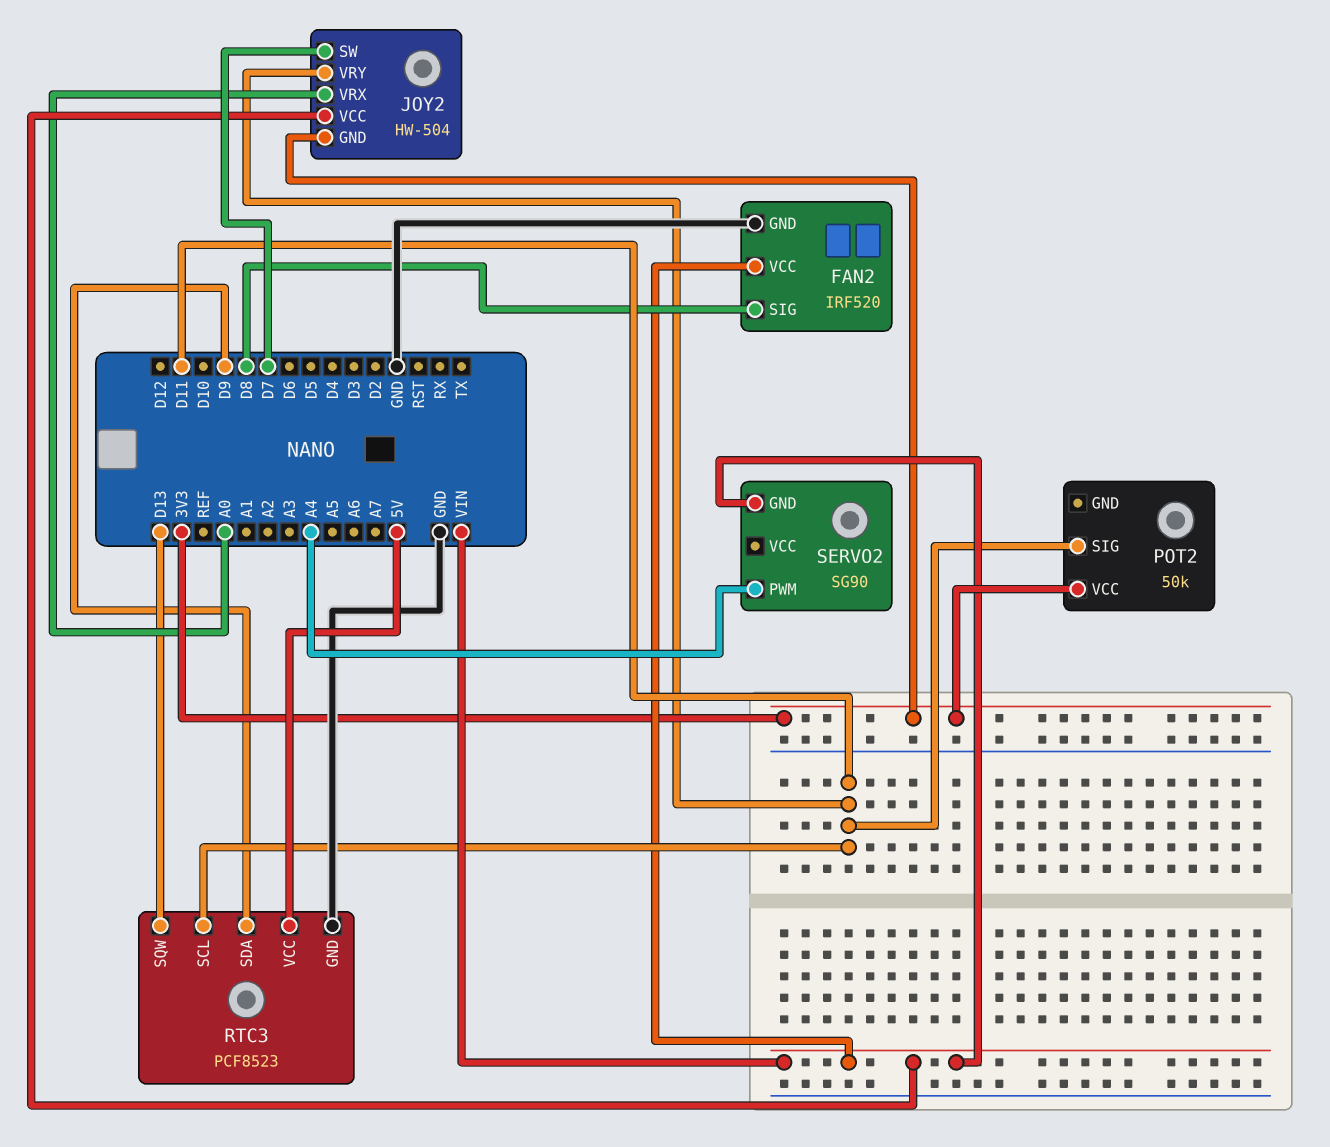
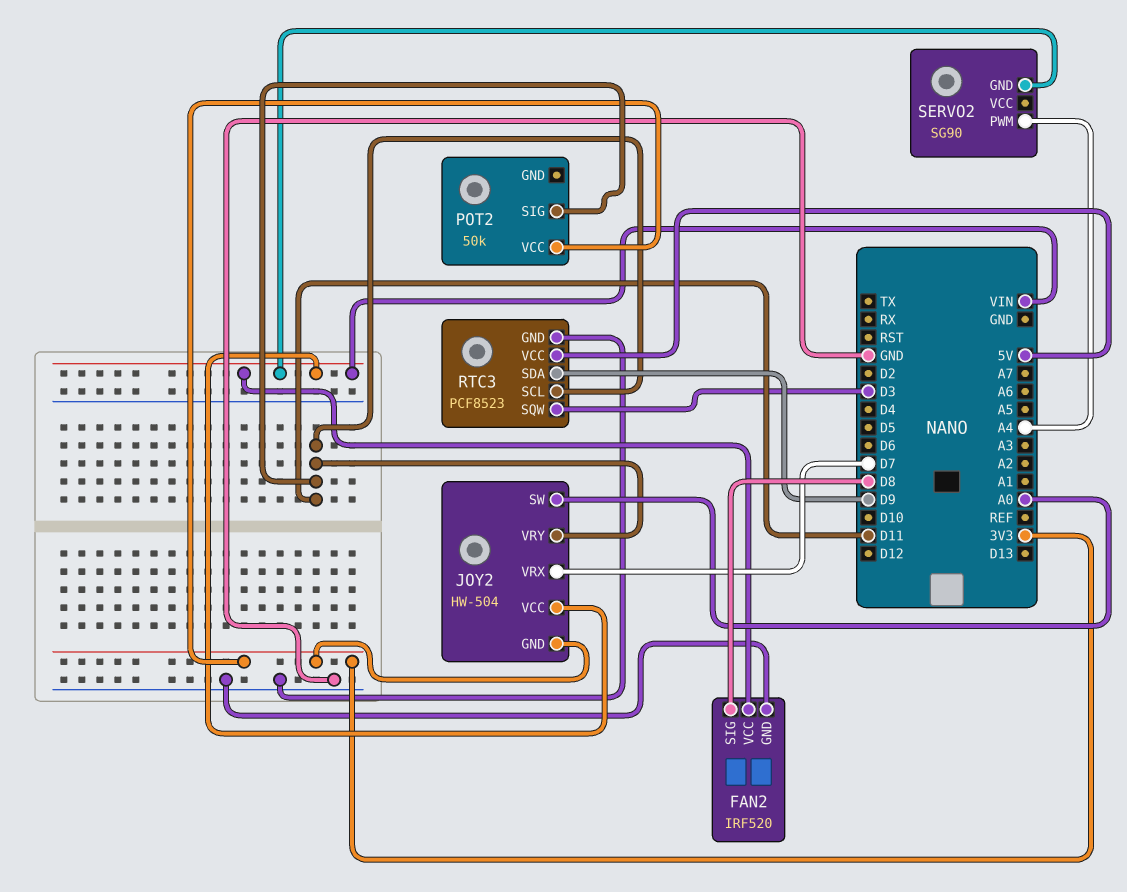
JOY2 pin SW: D7 -> A0
JOY2 pin VRX: A0 -> D7
RTC3 pin SQW: D13 -> D3

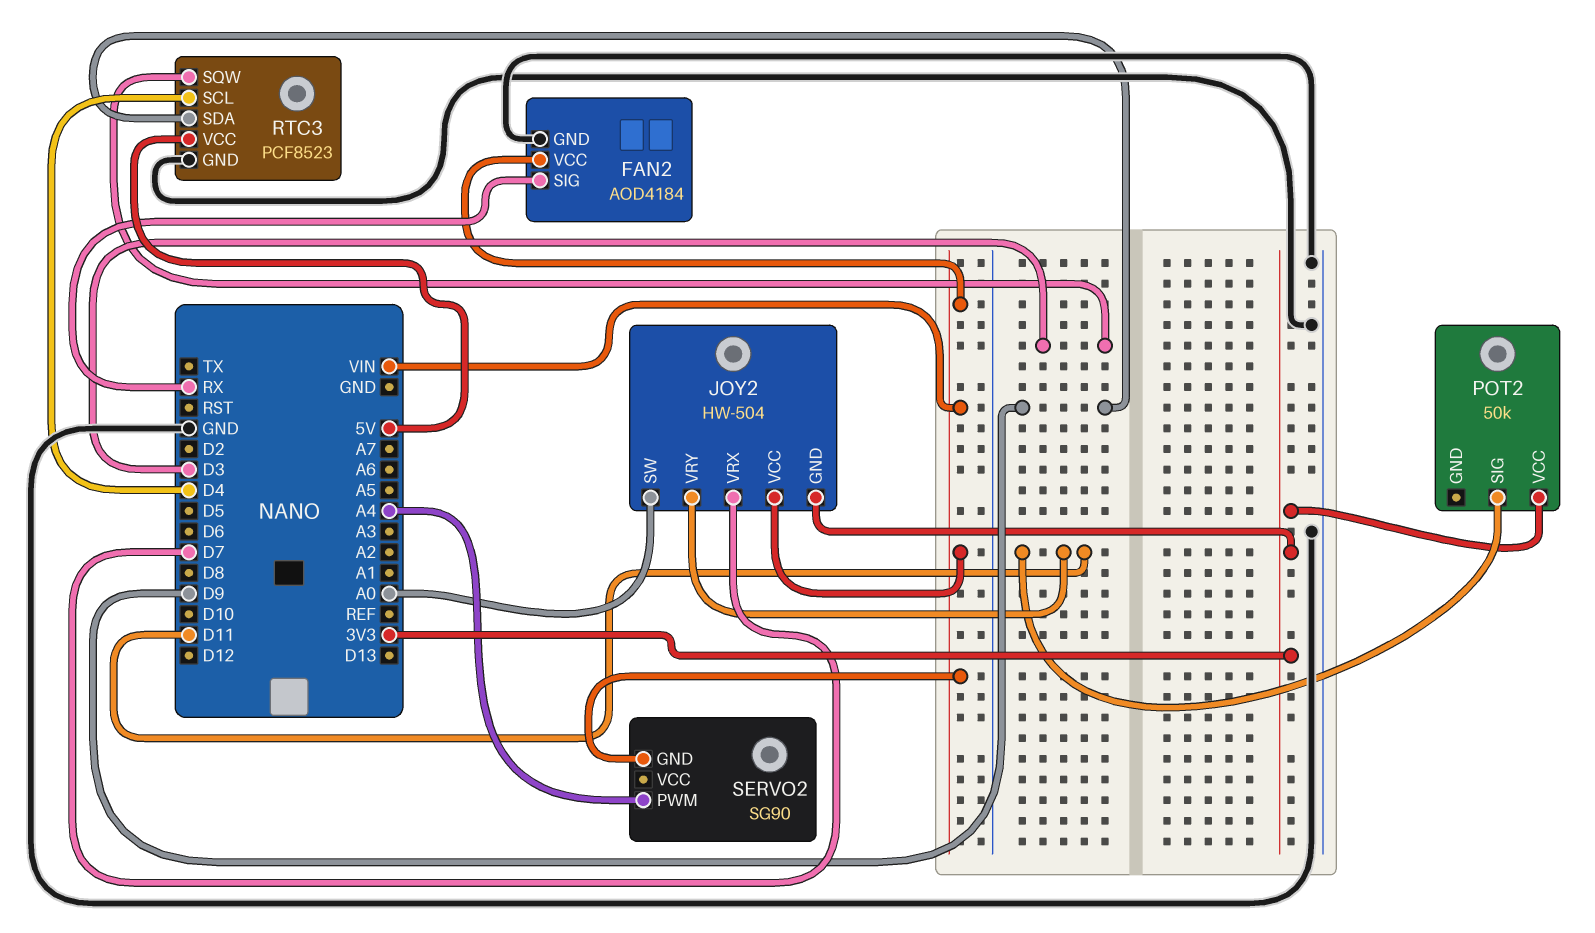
FAN2: IRF520 -> AOD4184
FAN2 pin SIG: D8 -> RX
RTC3 pin SCL: D11 -> D4

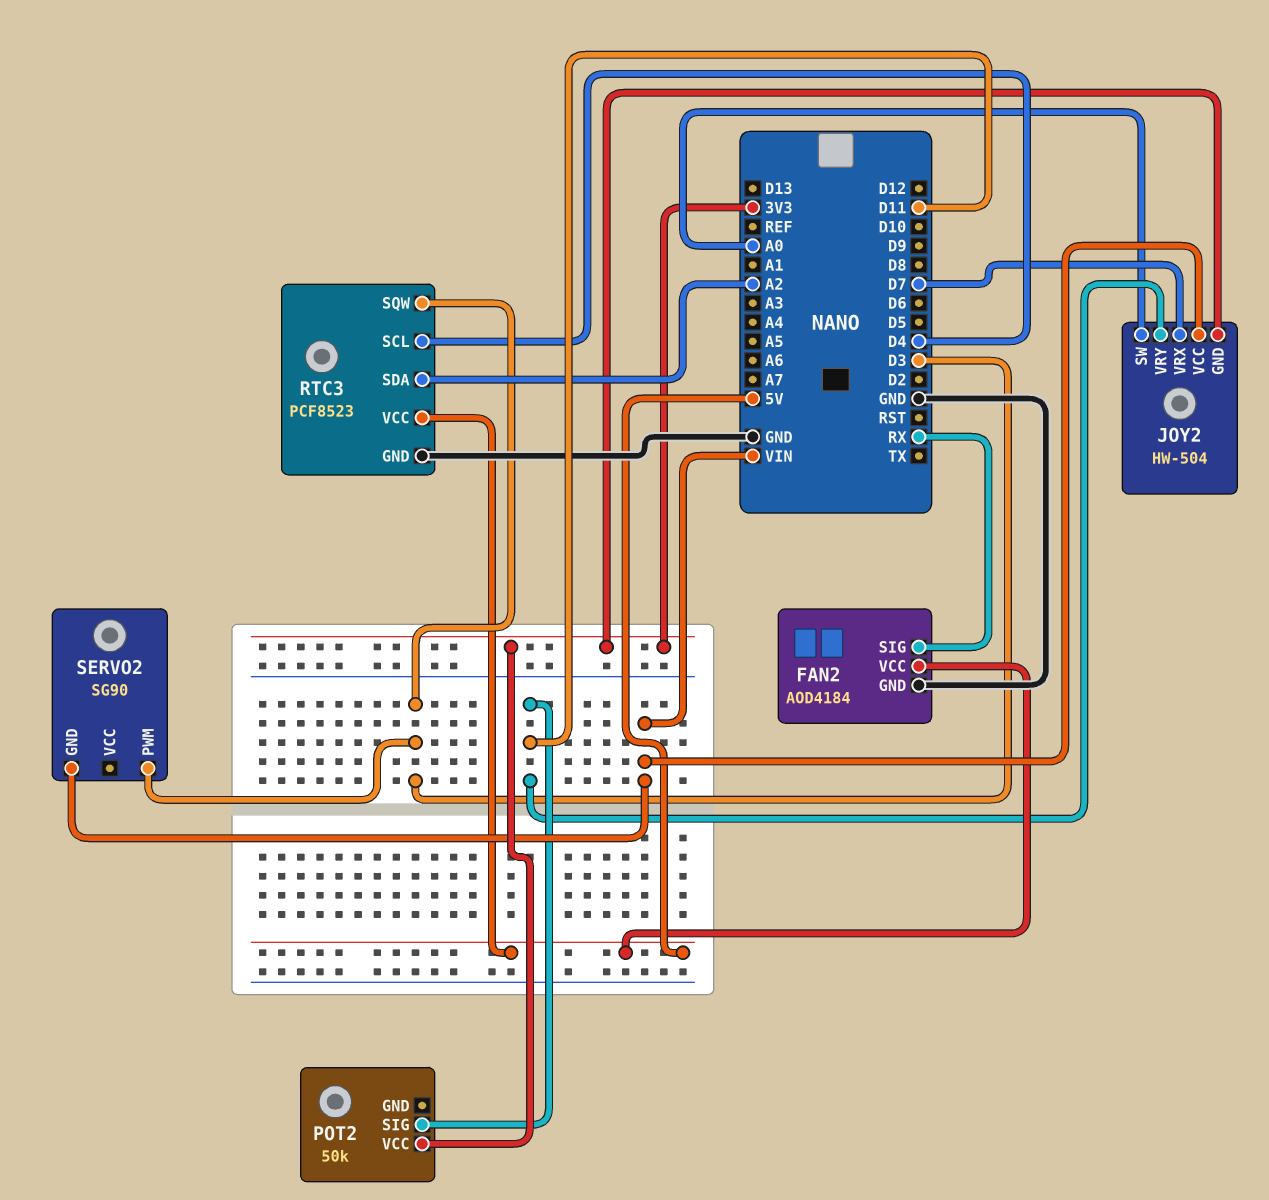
FAN2 pin VCC: VIN -> 5V
RTC3 pin SDA: D9 -> A2
SERVO2 pin PWM: A4 -> D3

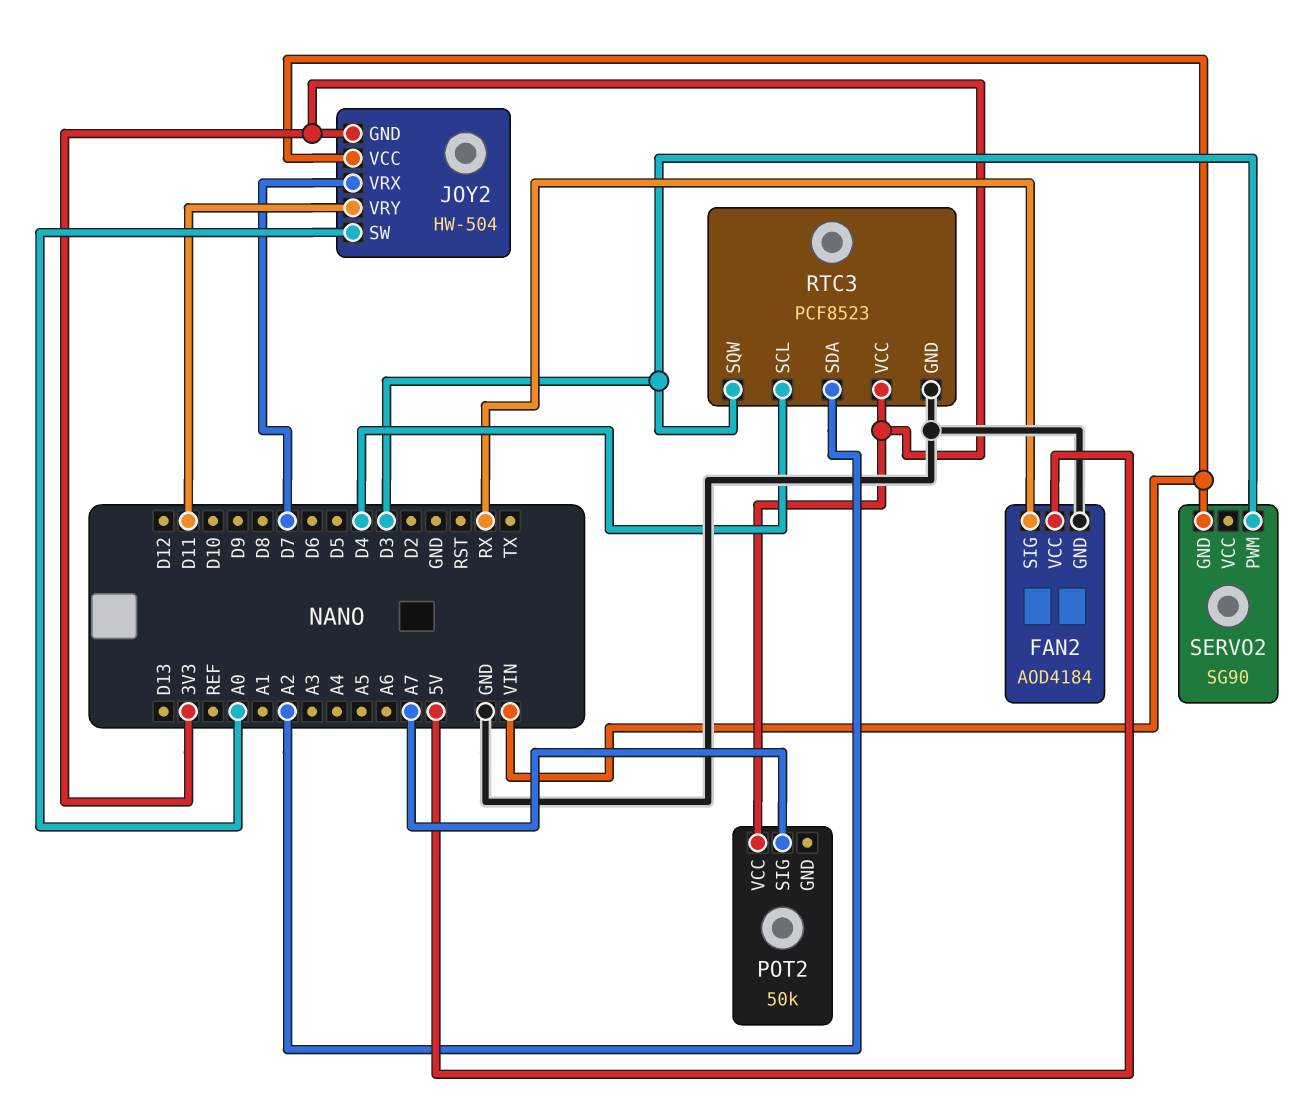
POT2 pin SIG: D11 -> A7
RTC3 pin VCC: 5V -> 3V3

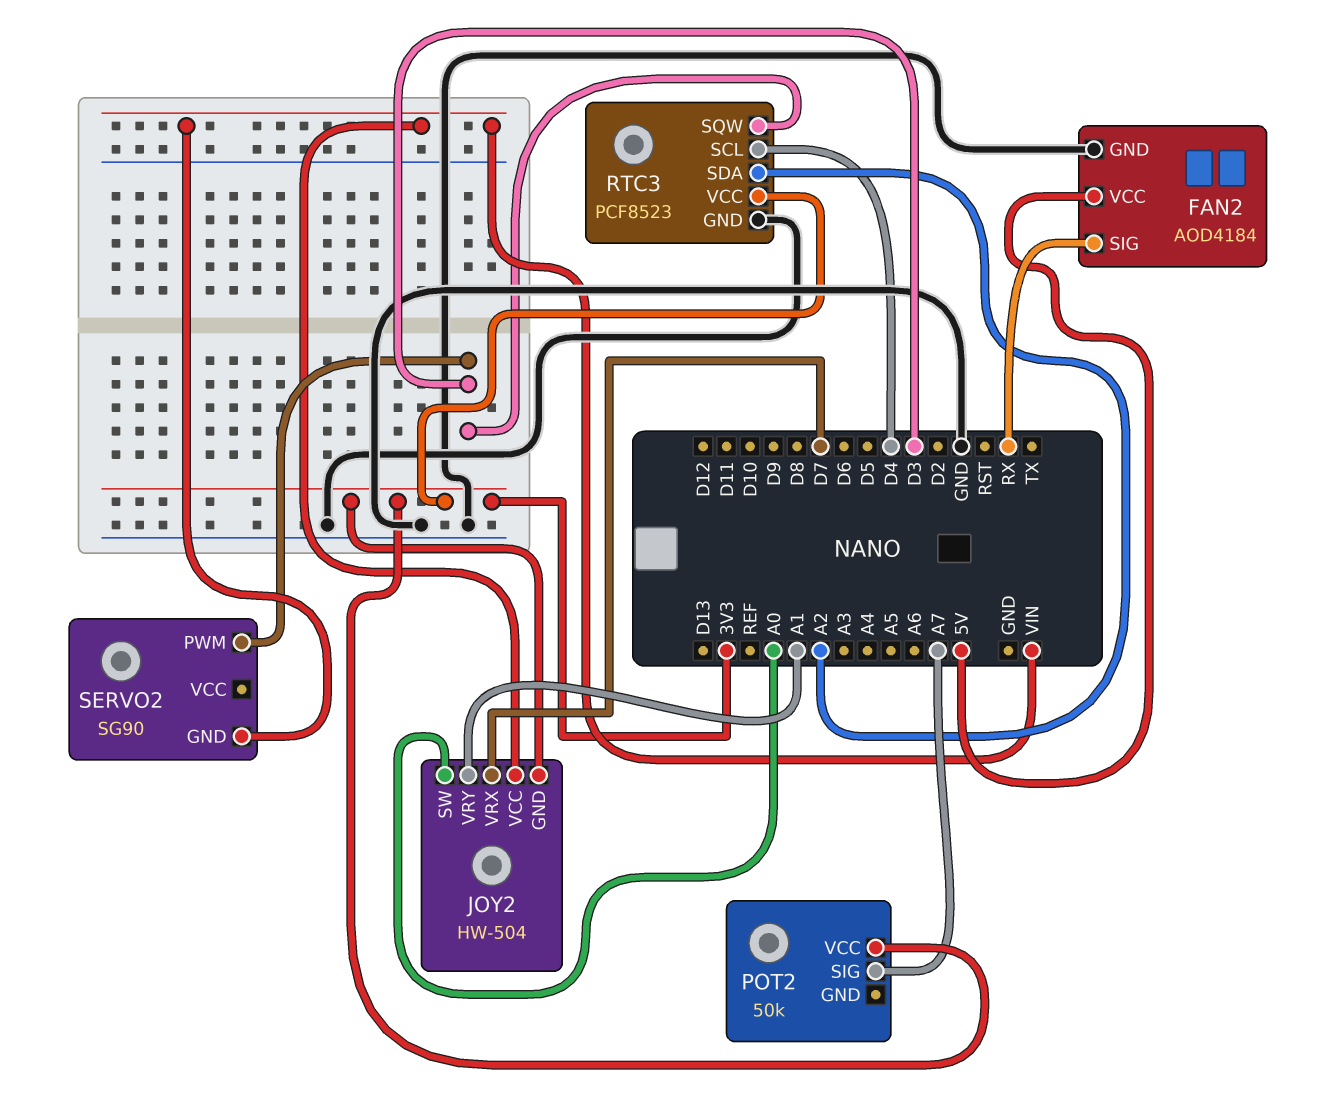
JOY2 pin VRY: D11 -> A1

